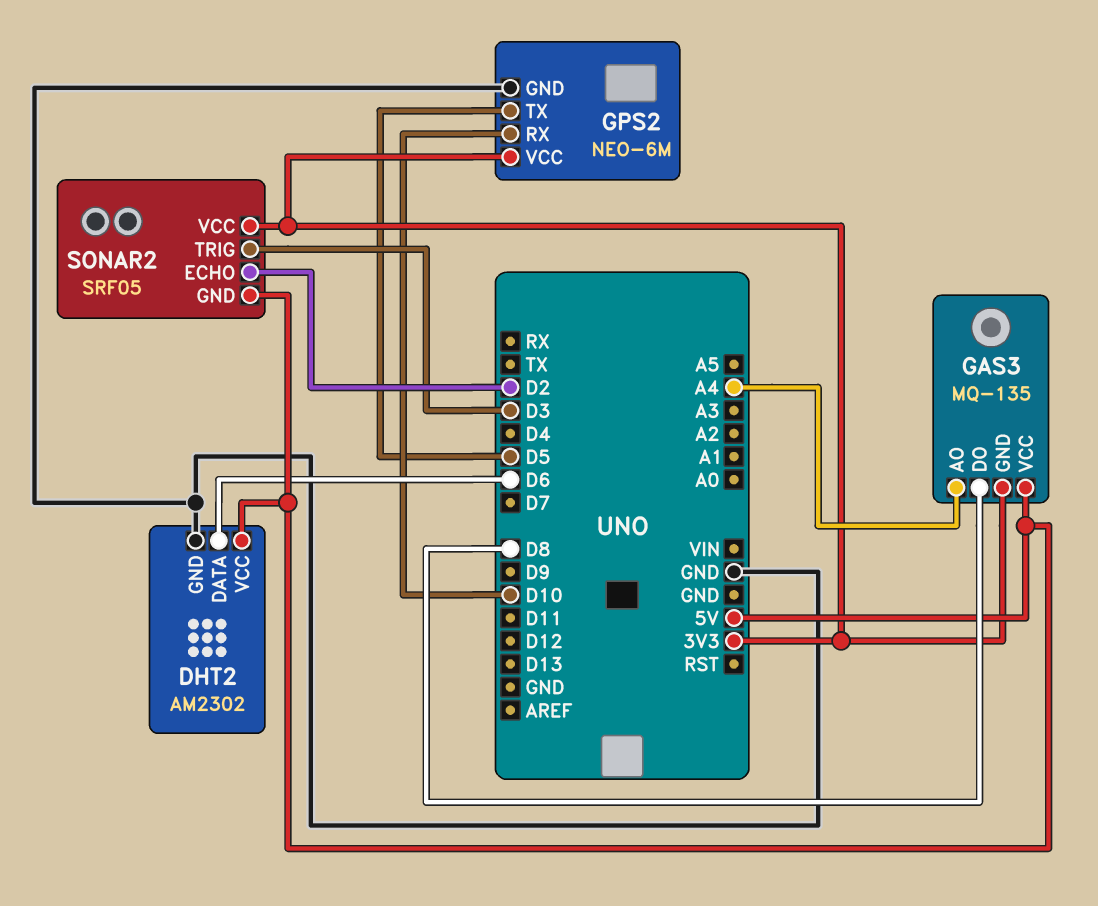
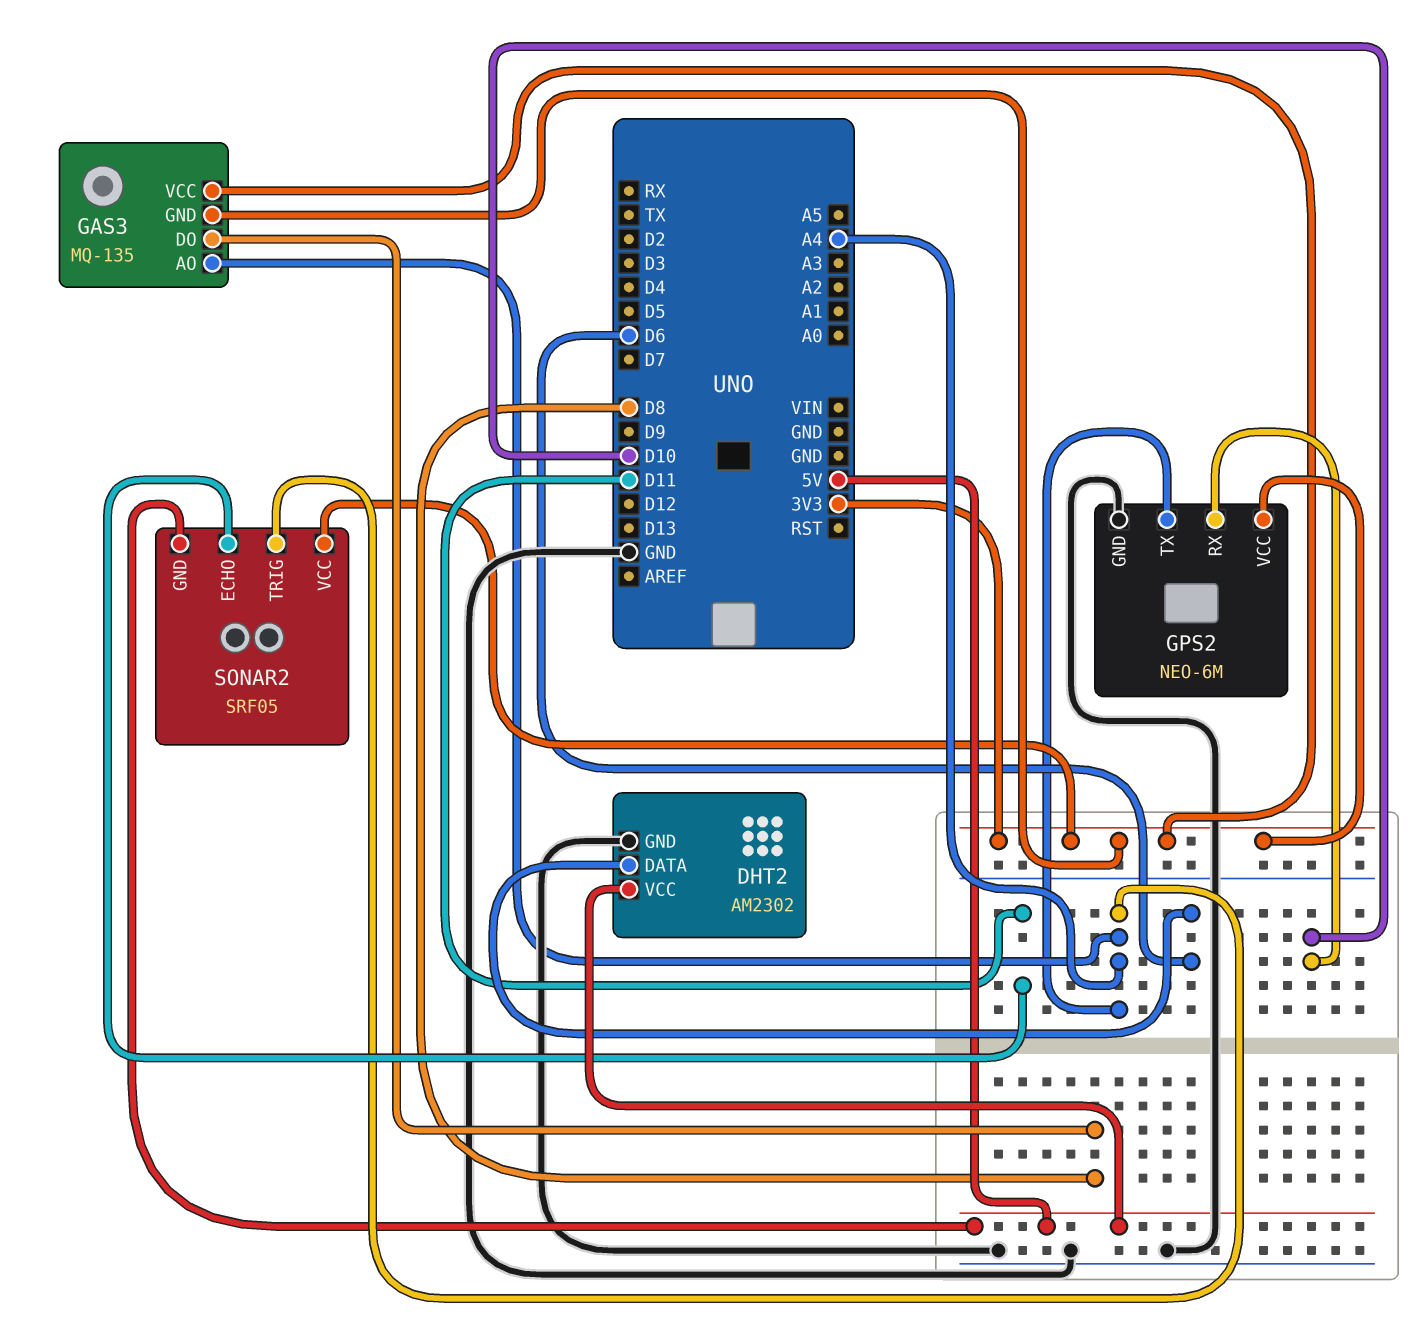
GAS3 pin VCC: 5V -> 3V3
GPS2 pin TX: D5 -> A4
SONAR2 pin ECHO: D2 -> D11
SONAR2 pin TRIG: D3 -> A4

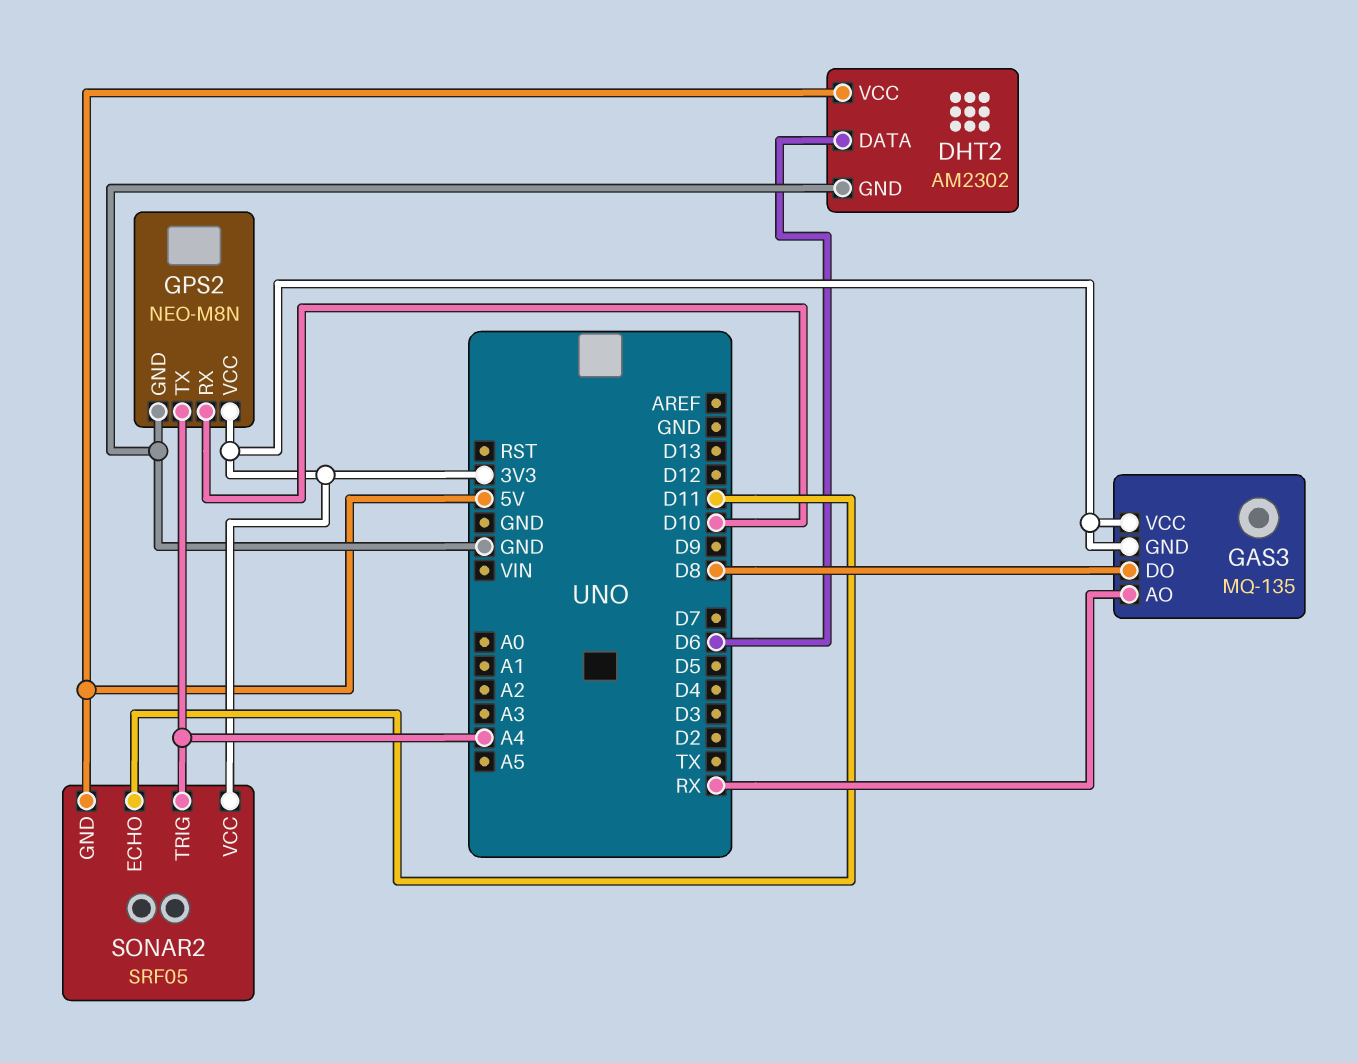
GAS3 pin AO: A4 -> RX
GPS2: NEO-6M -> NEO-M8N

